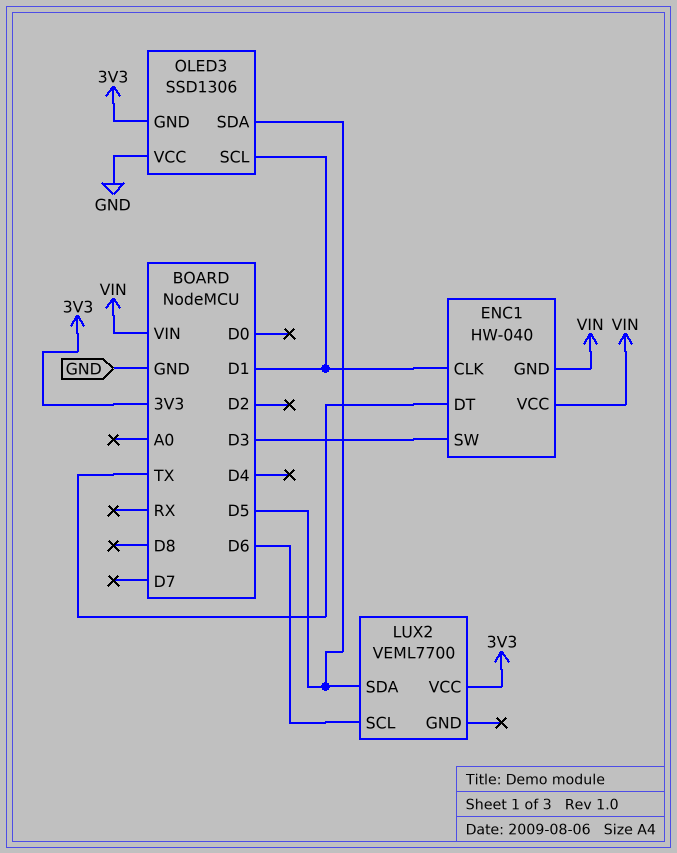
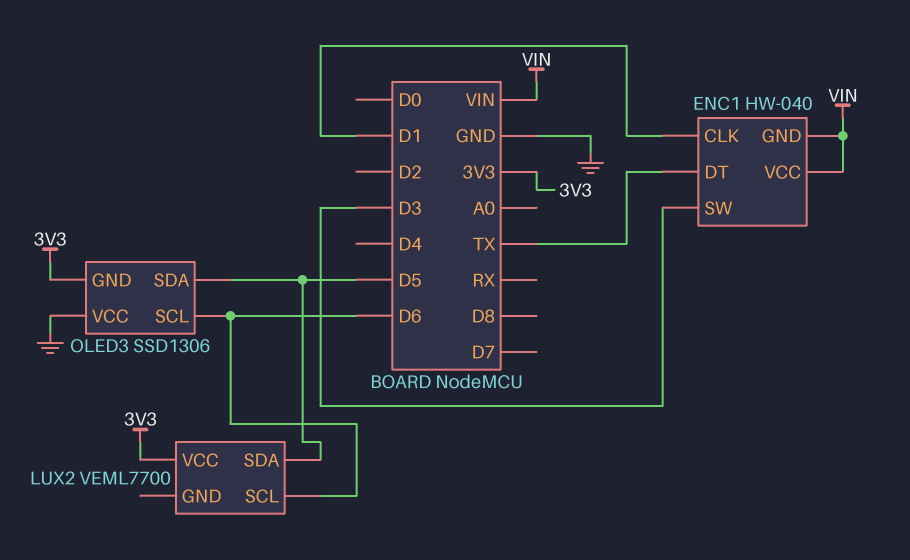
OLED3 pin SCL: D1 -> D6

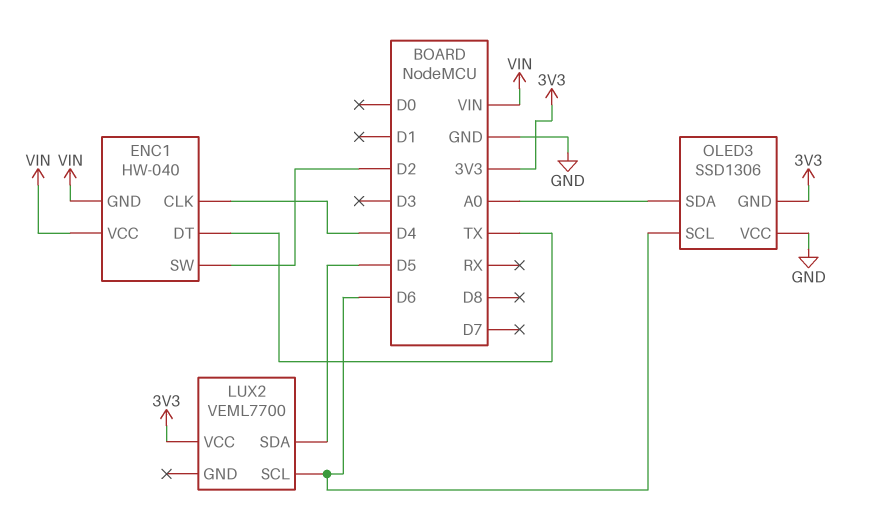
ENC1 pin CLK: D1 -> D4
ENC1 pin SW: D3 -> D2
OLED3 pin SDA: D5 -> A0

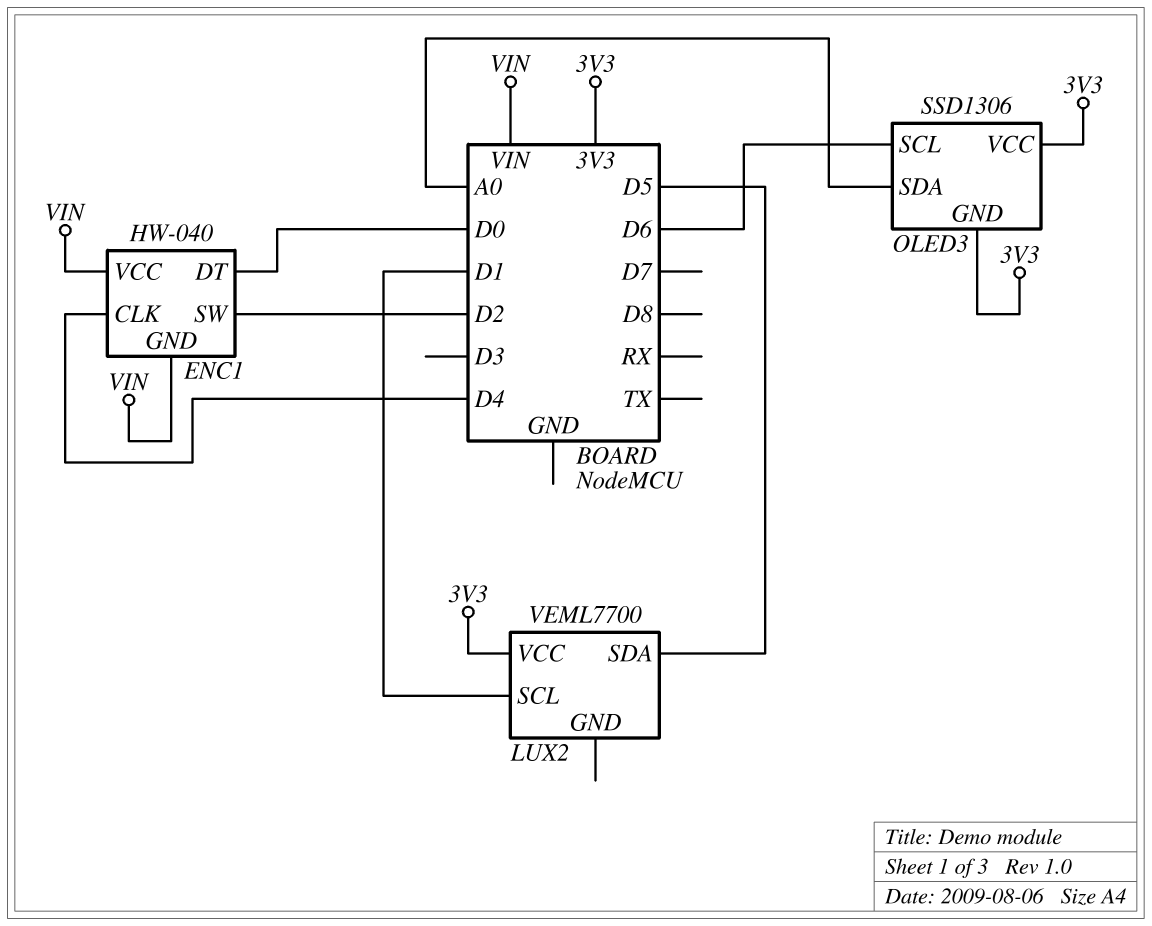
ENC1 pin DT: TX -> D0
LUX2 pin SCL: D6 -> D1
OLED3 pin VCC: GND -> 3V3

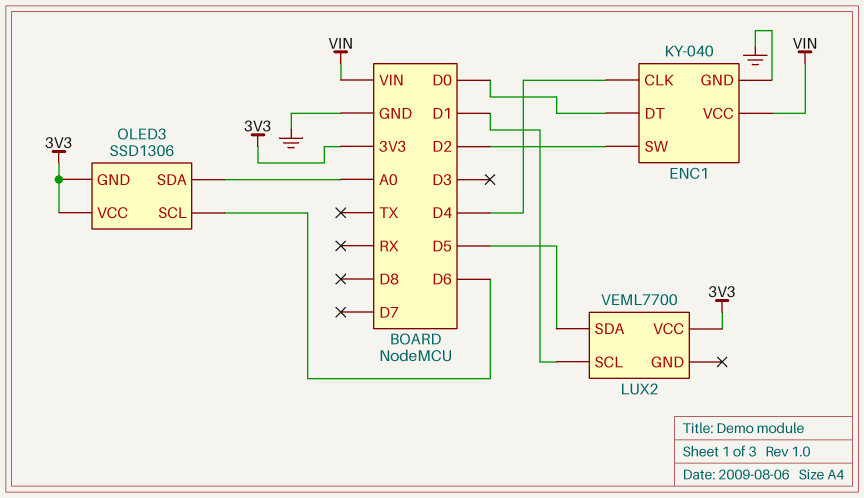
ENC1: HW-040 -> KY-040
ENC1 pin GND: VIN -> GND

